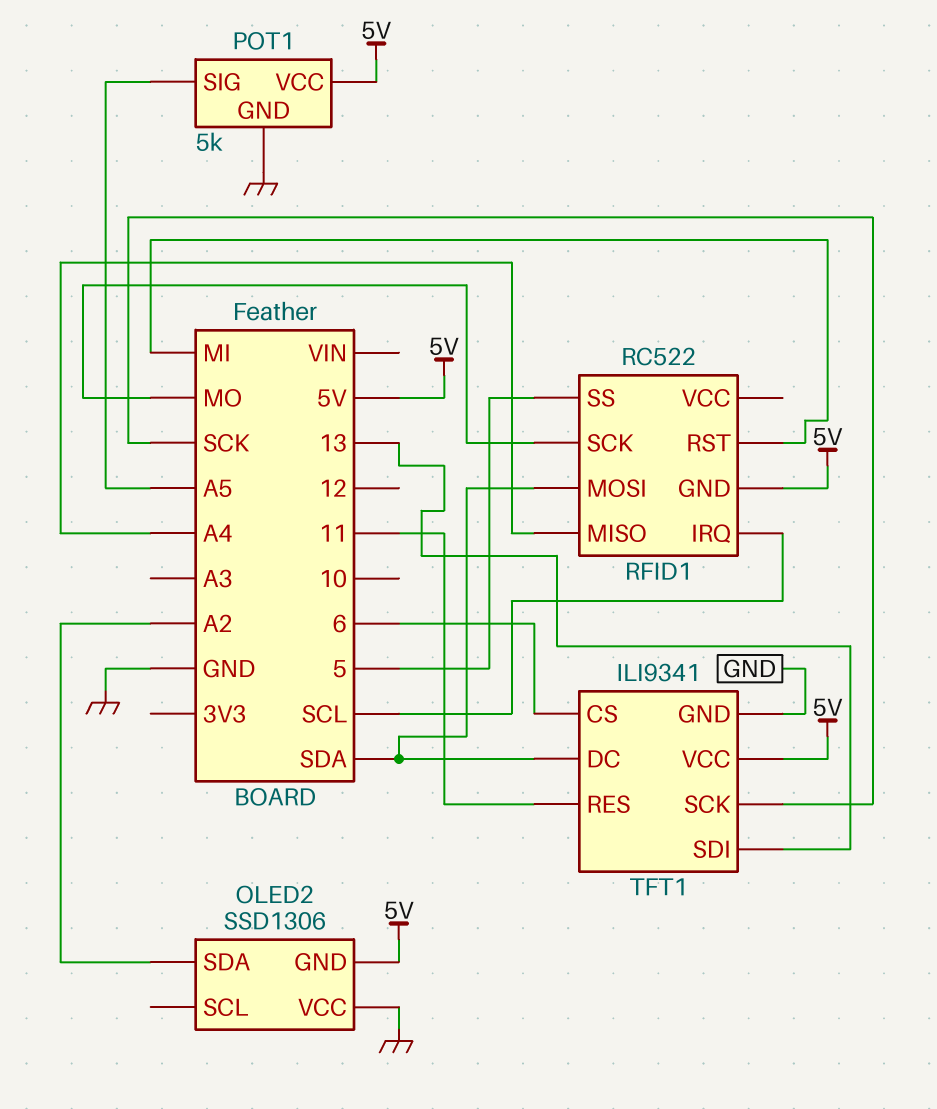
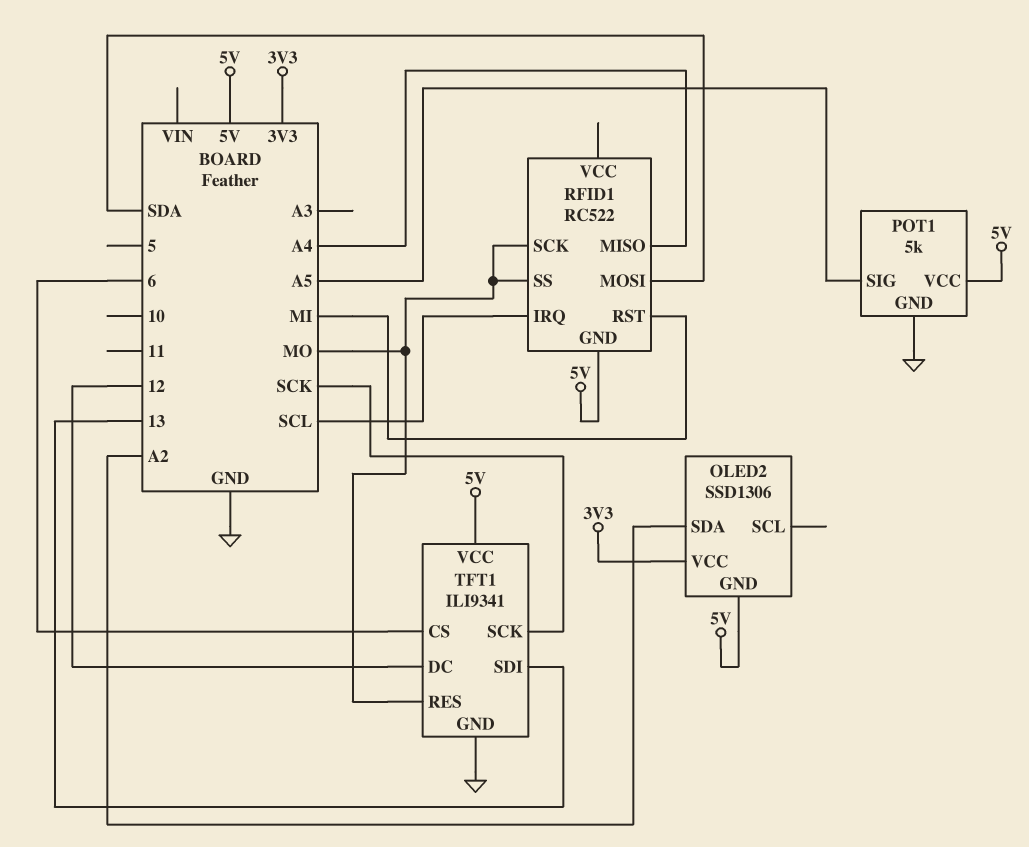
OLED2 pin VCC: GND -> 3V3
RFID1 pin SS: 5 -> MO
TFT1 pin DC: SDA -> 12
TFT1 pin RES: 11 -> MO

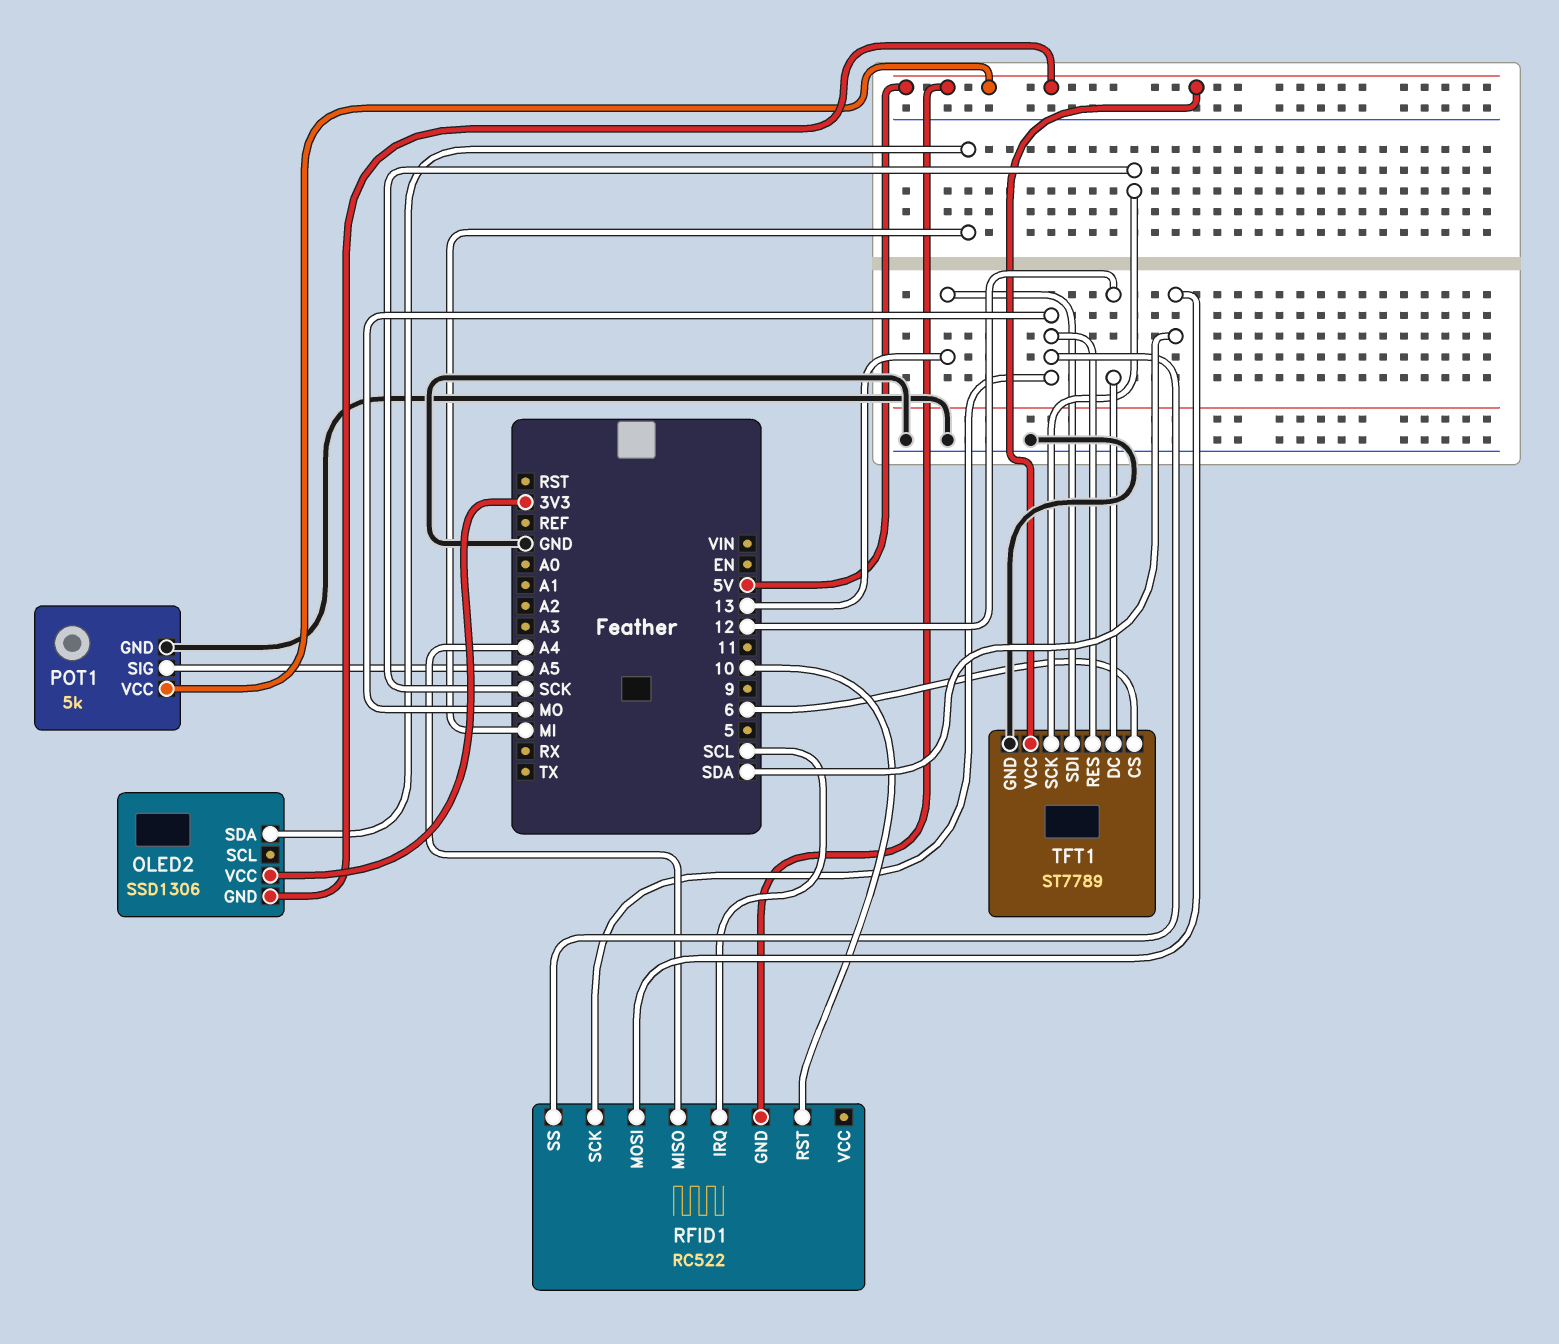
OLED2 pin SDA: A2 -> MI
RFID1 pin RST: MI -> 10
TFT1: ILI9341 -> ST7789

